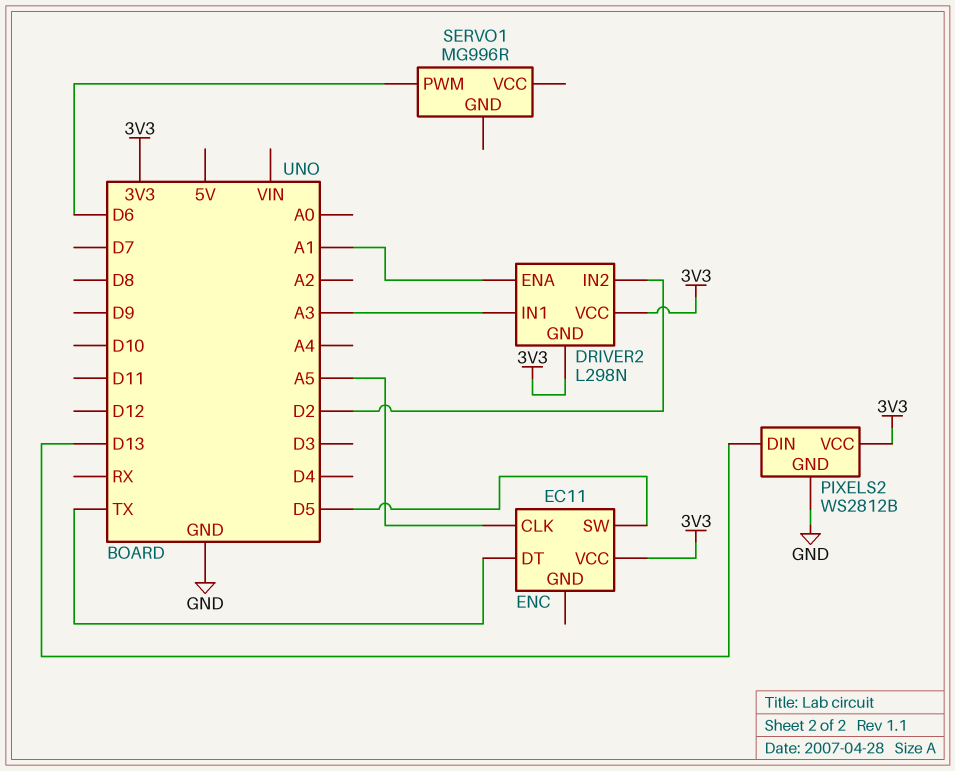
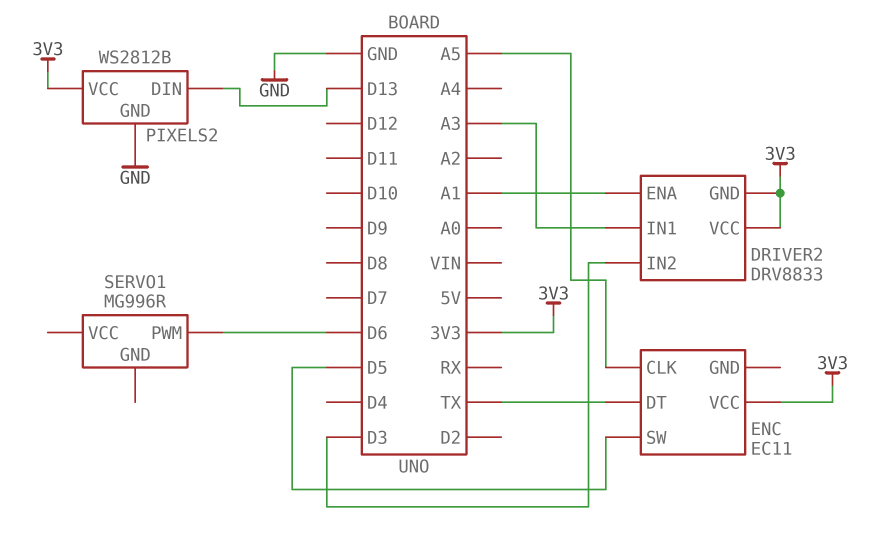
DRIVER2: L298N -> DRV8833
DRIVER2 pin IN2: D2 -> D3

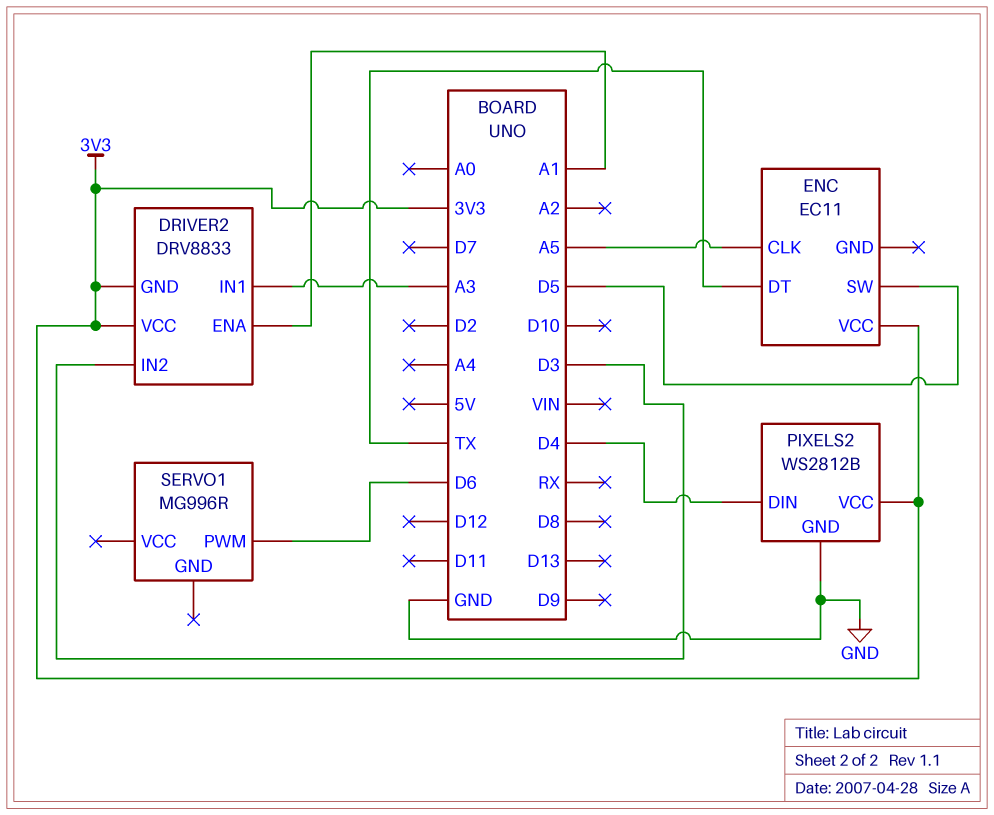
PIXELS2 pin DIN: D13 -> D4

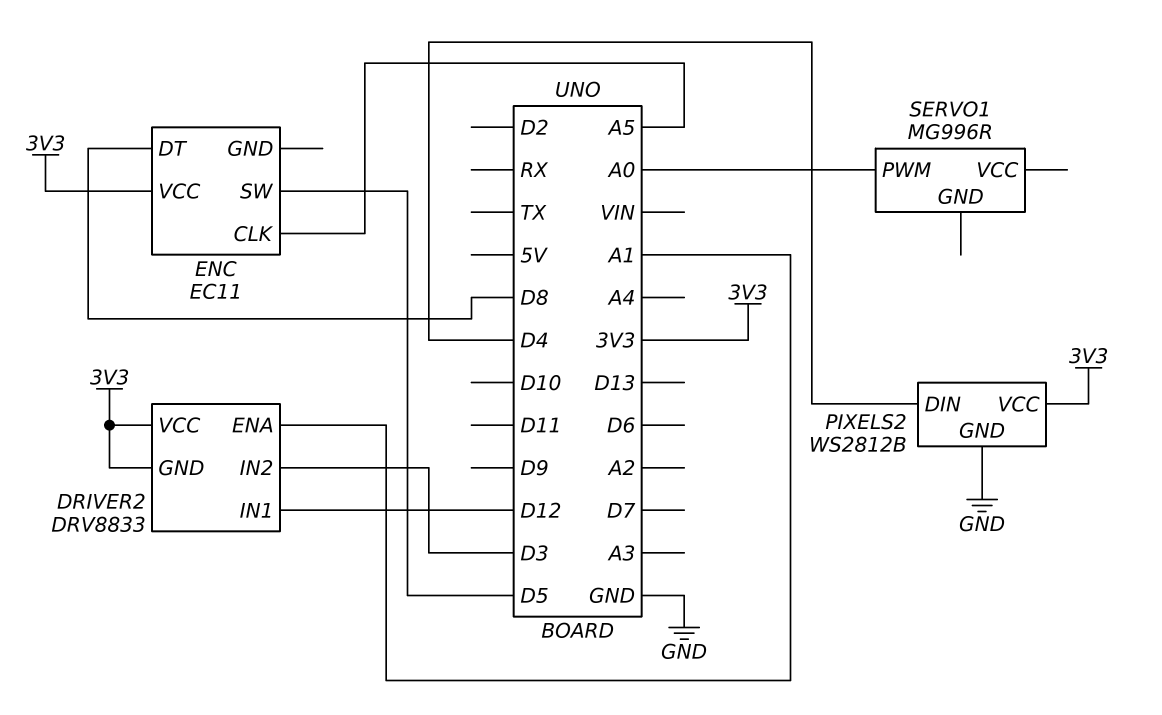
DRIVER2 pin IN1: A3 -> D12
ENC pin DT: TX -> D8
SERVO1 pin PWM: D6 -> A0

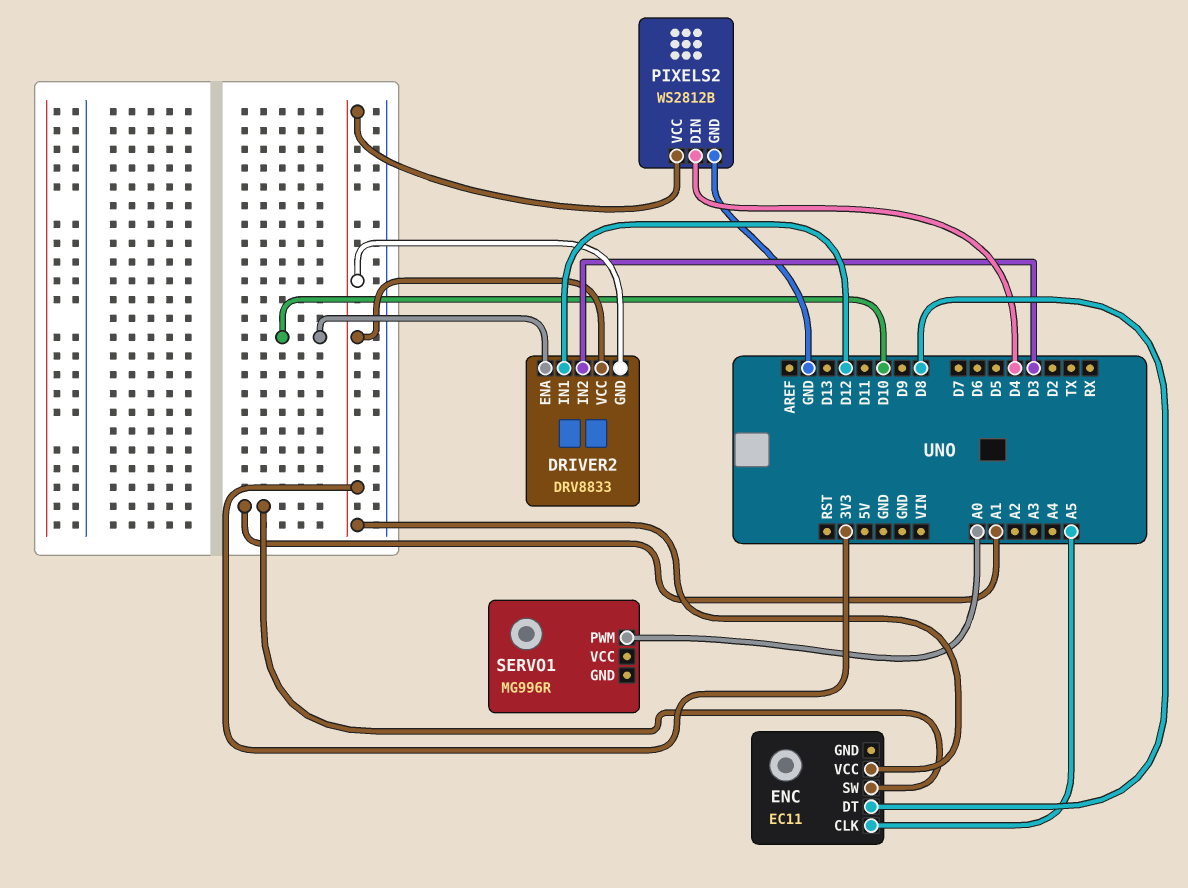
DRIVER2 pin ENA: A1 -> D10
ENC pin SW: D5 -> A1

